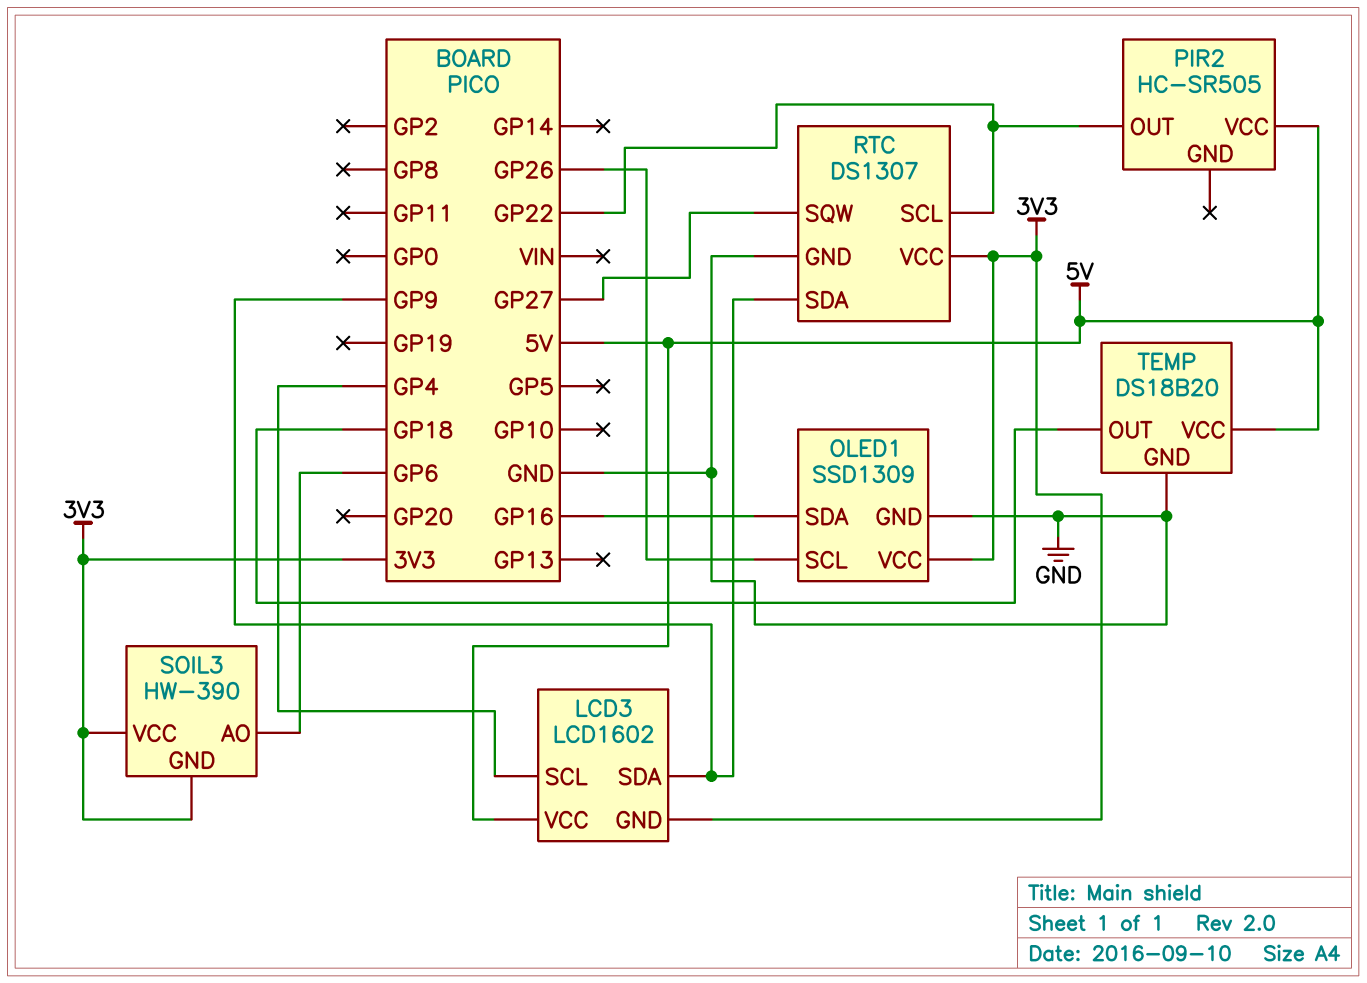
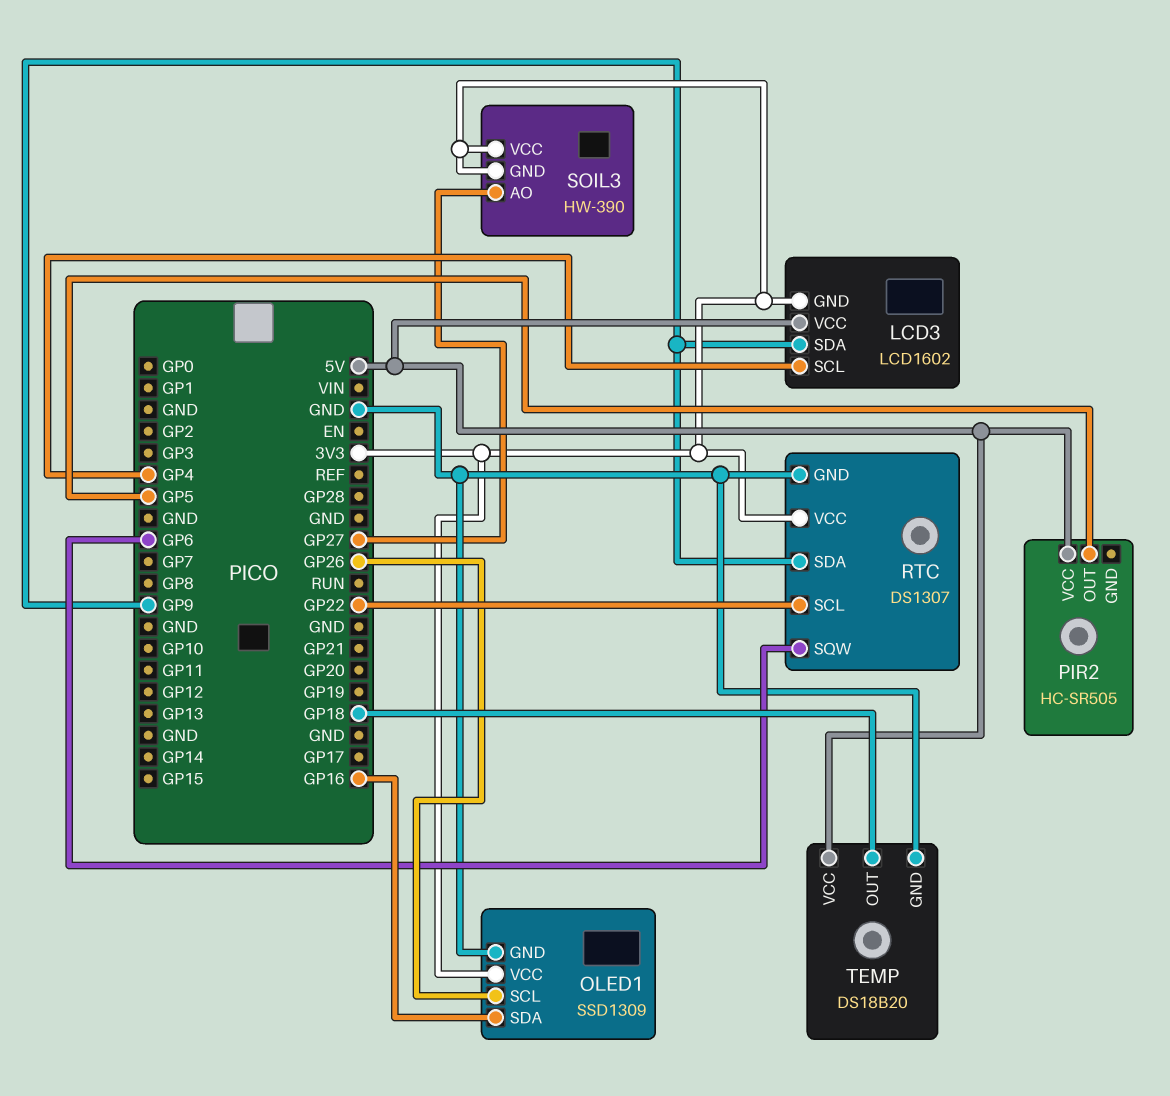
PIR2 pin OUT: GP22 -> GP5
RTC pin SQW: GP27 -> GP6
SOIL3 pin AO: GP6 -> GP27

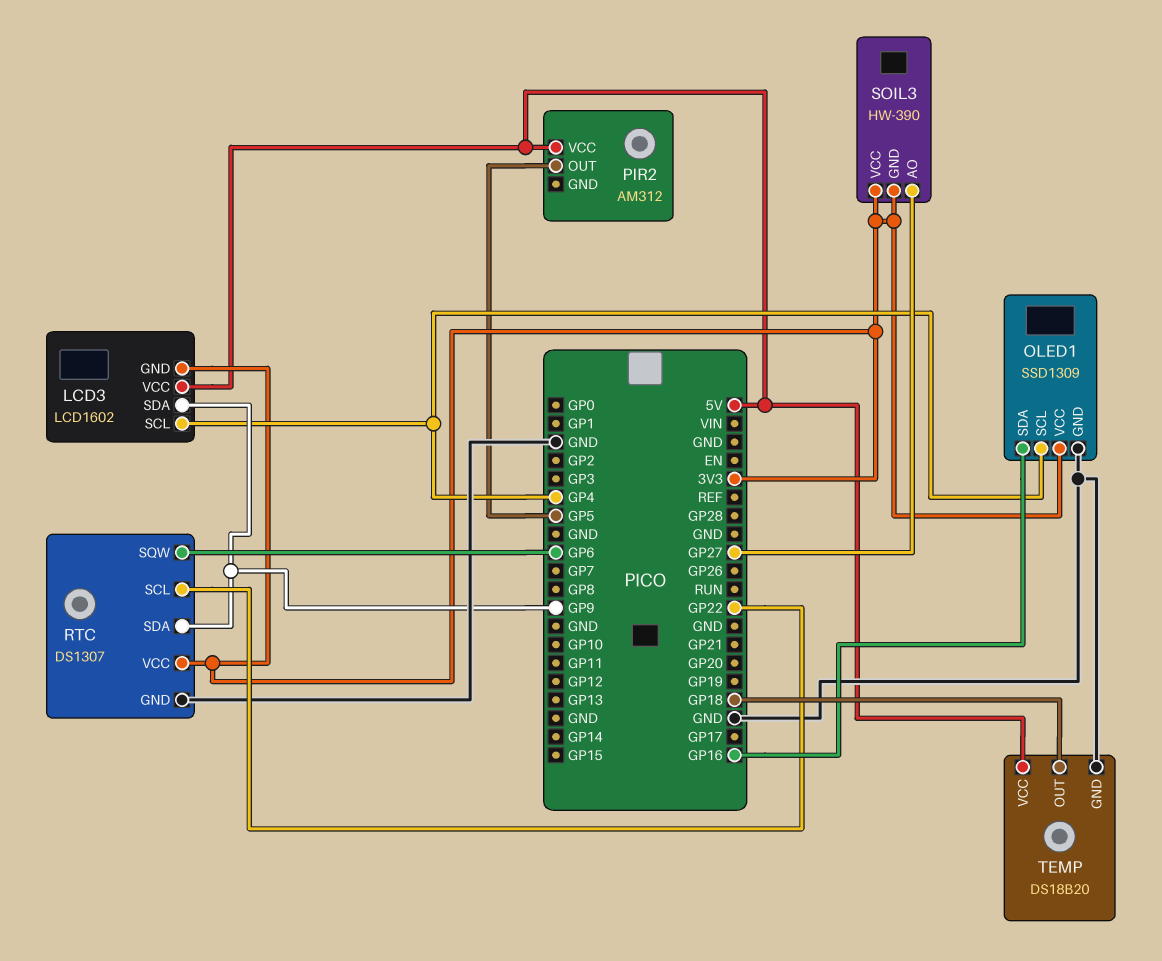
OLED1 pin SCL: GP26 -> GP4
PIR2: HC-SR505 -> AM312

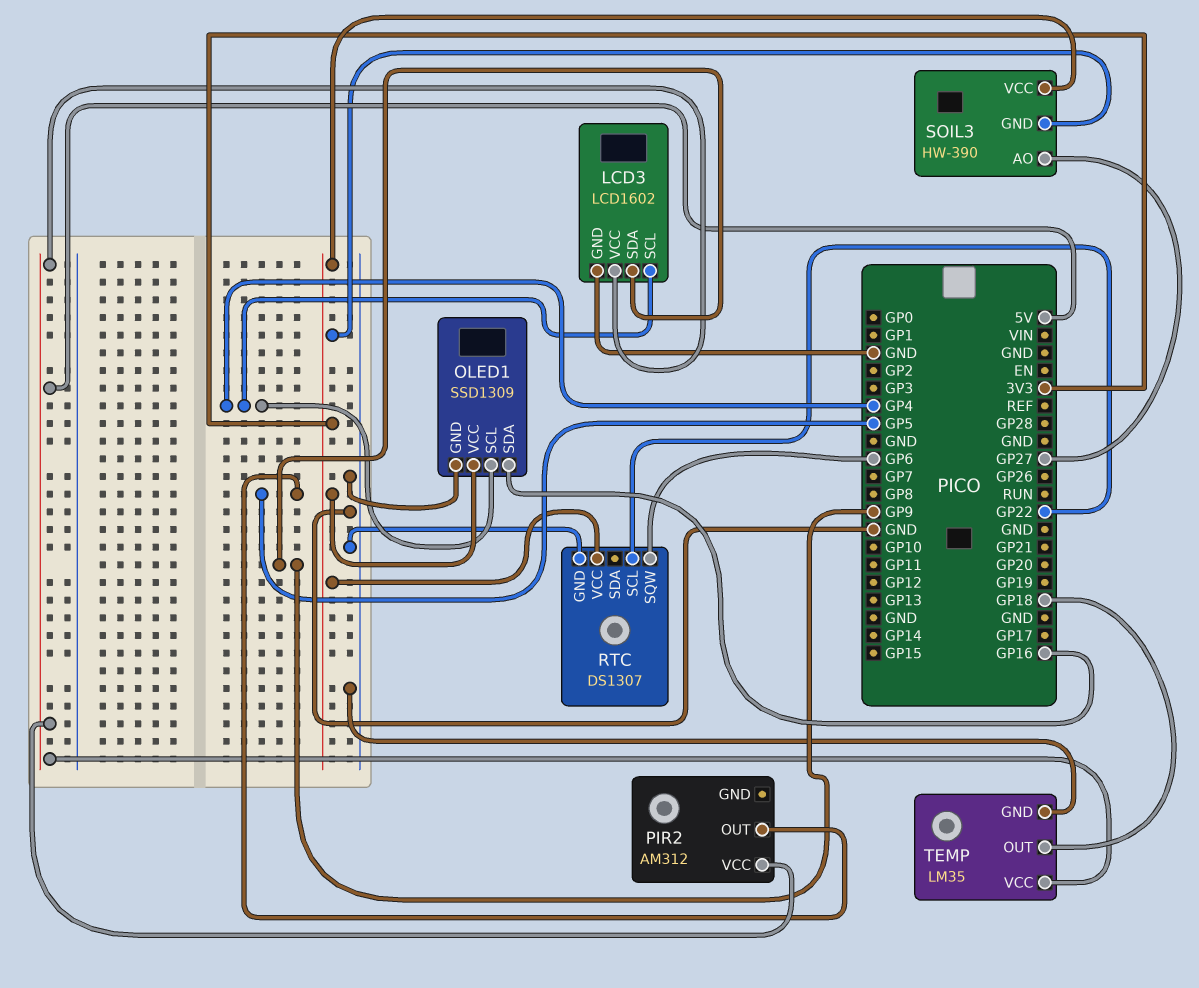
LCD3 pin GND: 3V3 -> GND
RTC pin SDA: GP9 -> none
TEMP: DS18B20 -> LM35

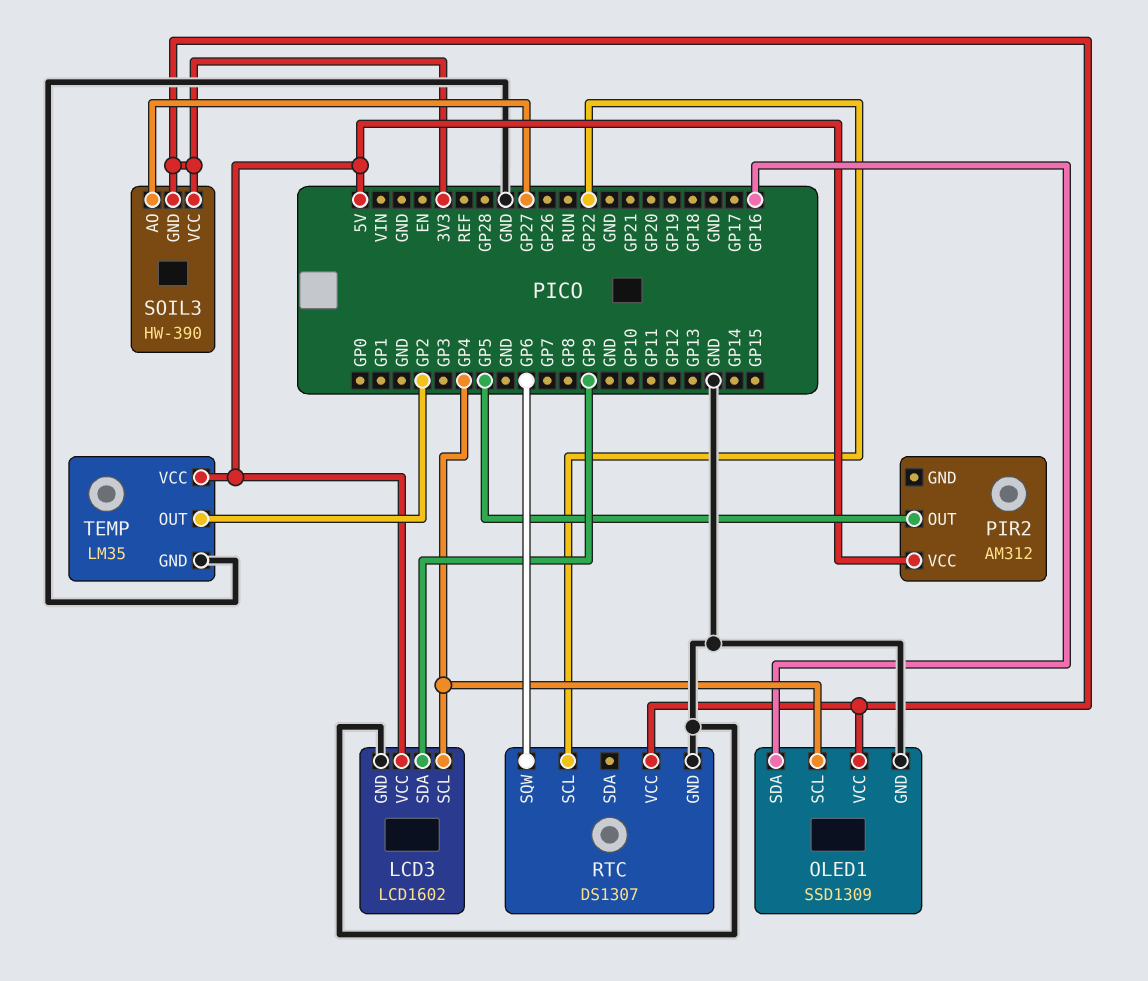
TEMP pin OUT: GP18 -> GP2

